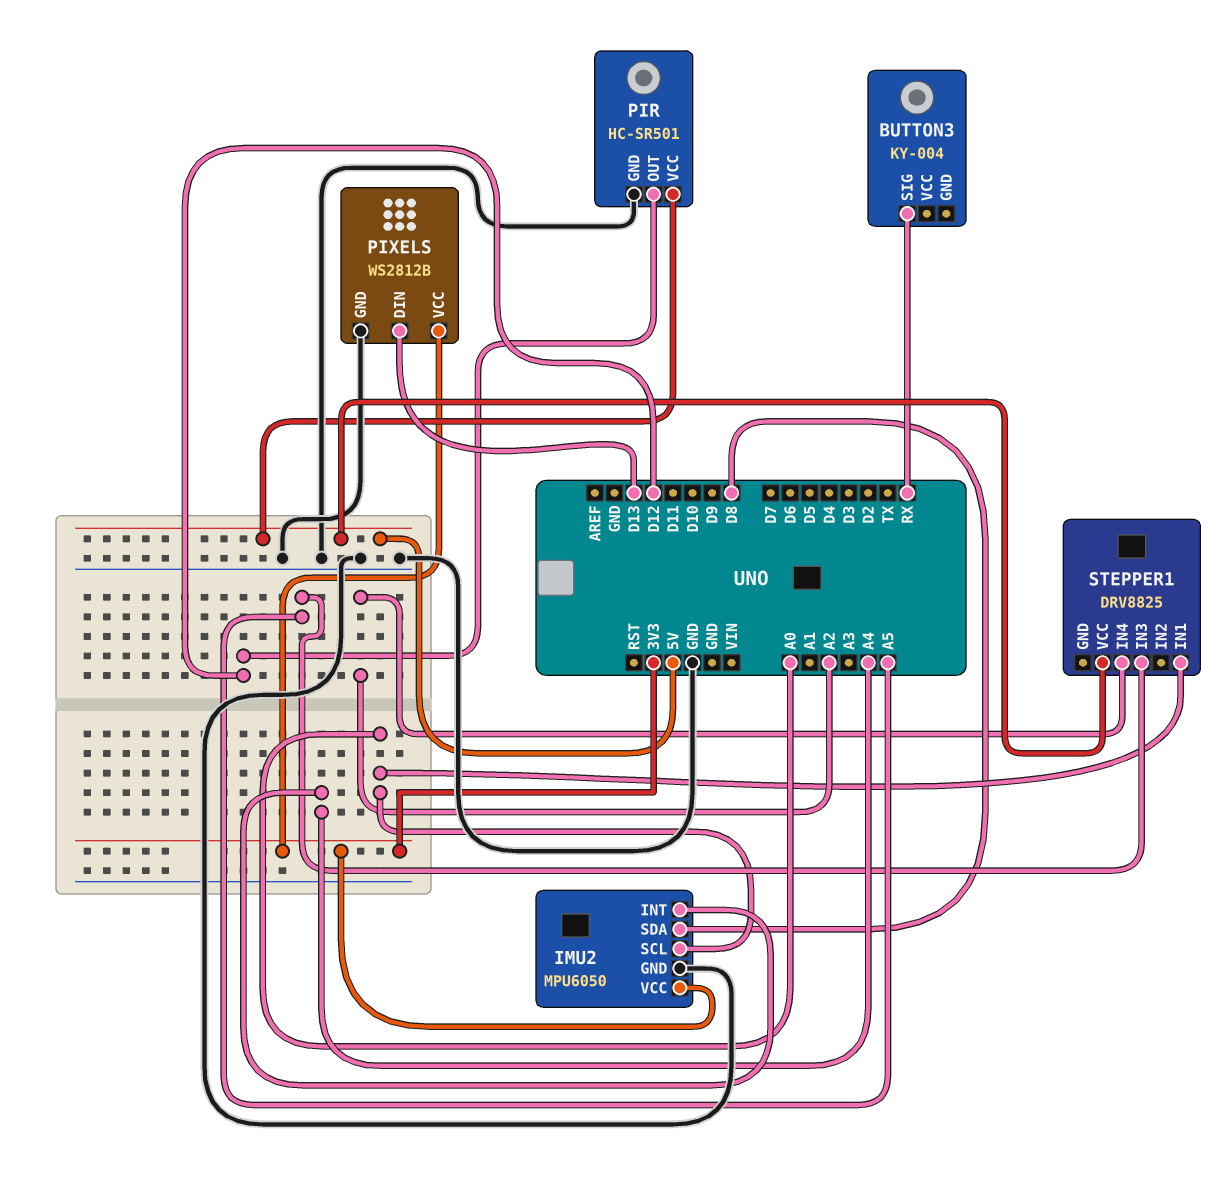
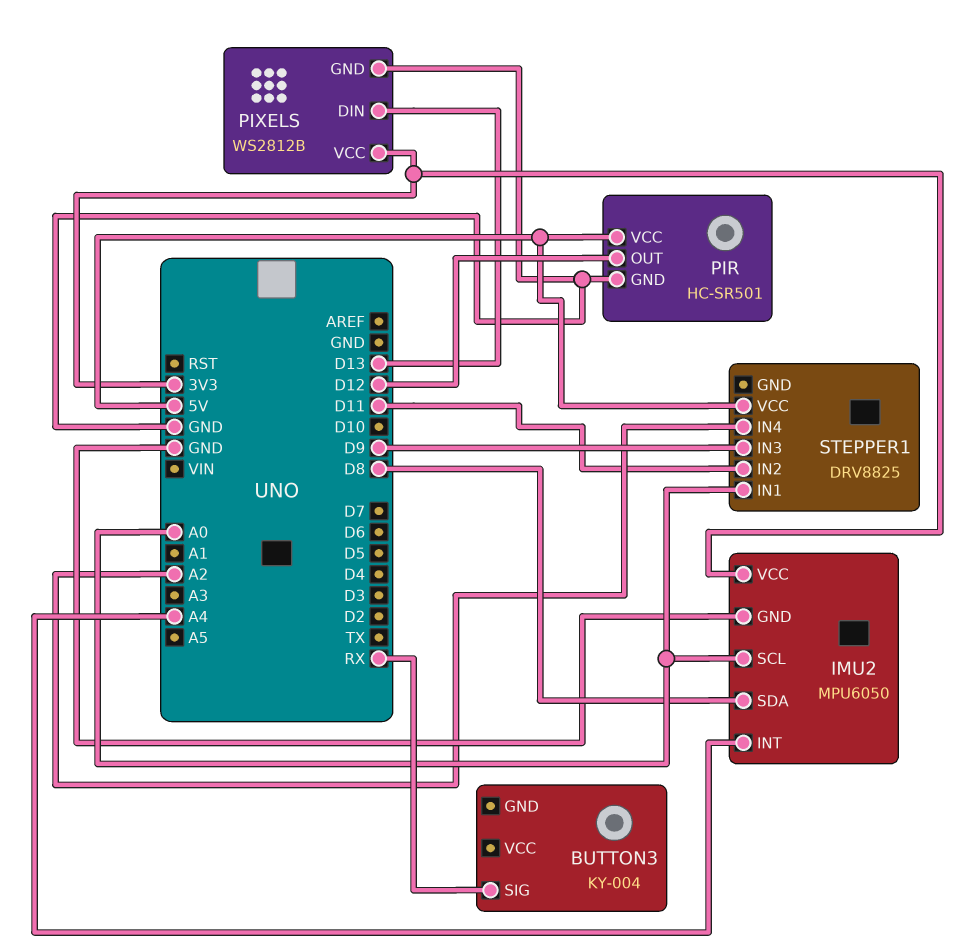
STEPPER1 pin IN2: none -> D11
STEPPER1 pin IN3: A5 -> D9

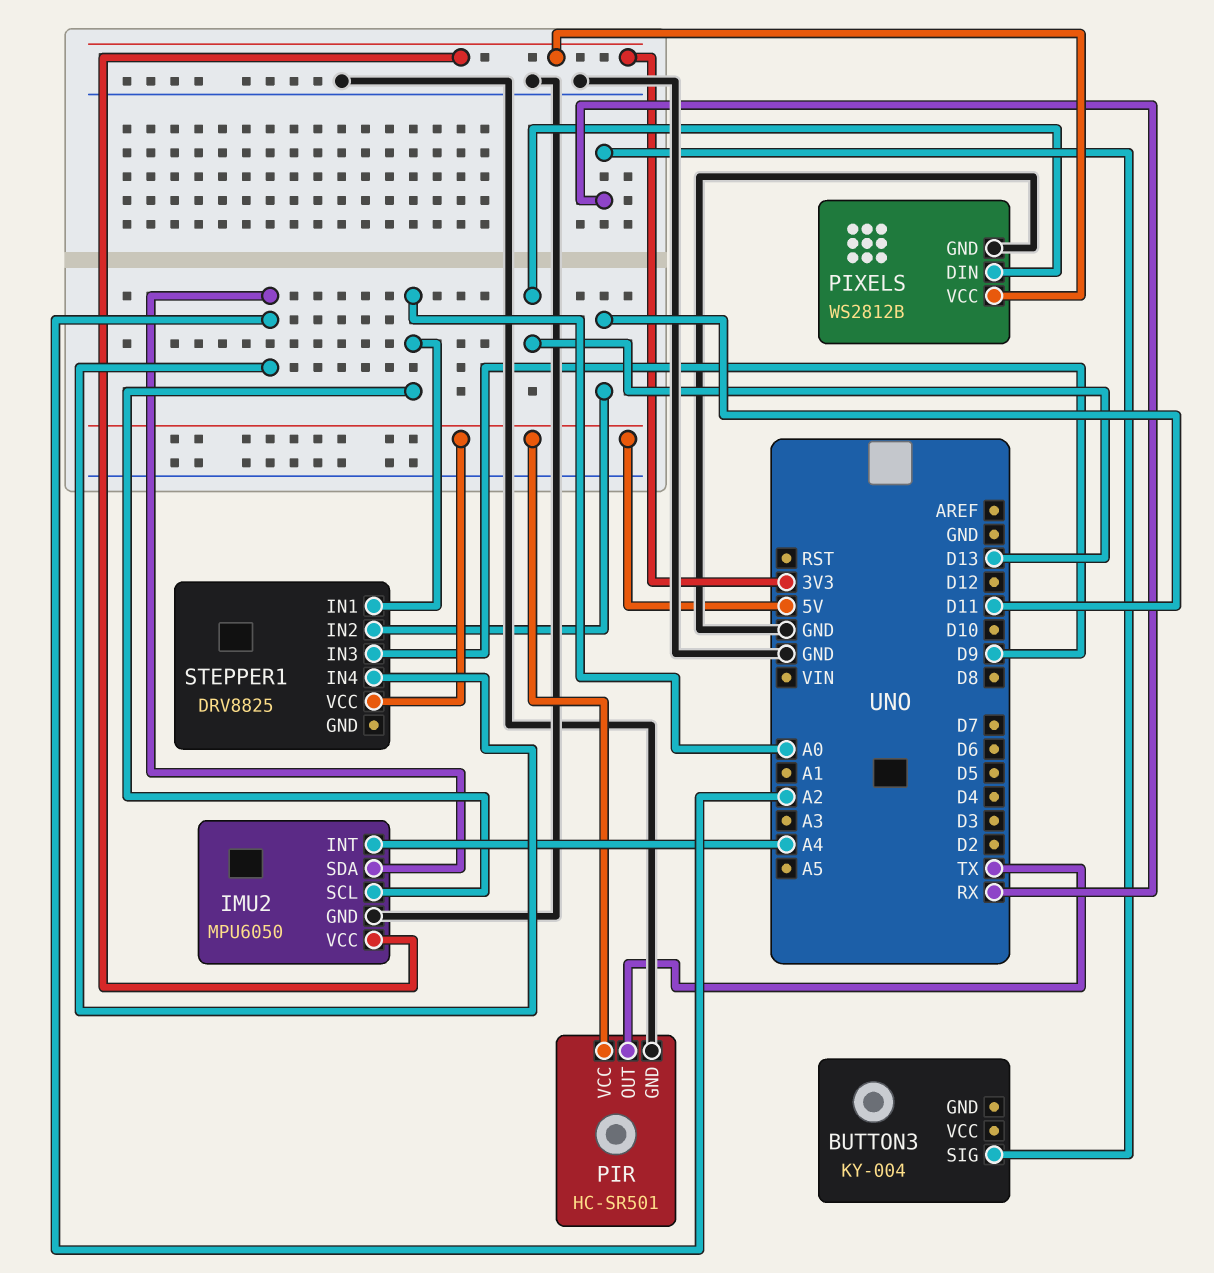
IMU2 pin SDA: D8 -> A2
PIR pin OUT: D12 -> TX

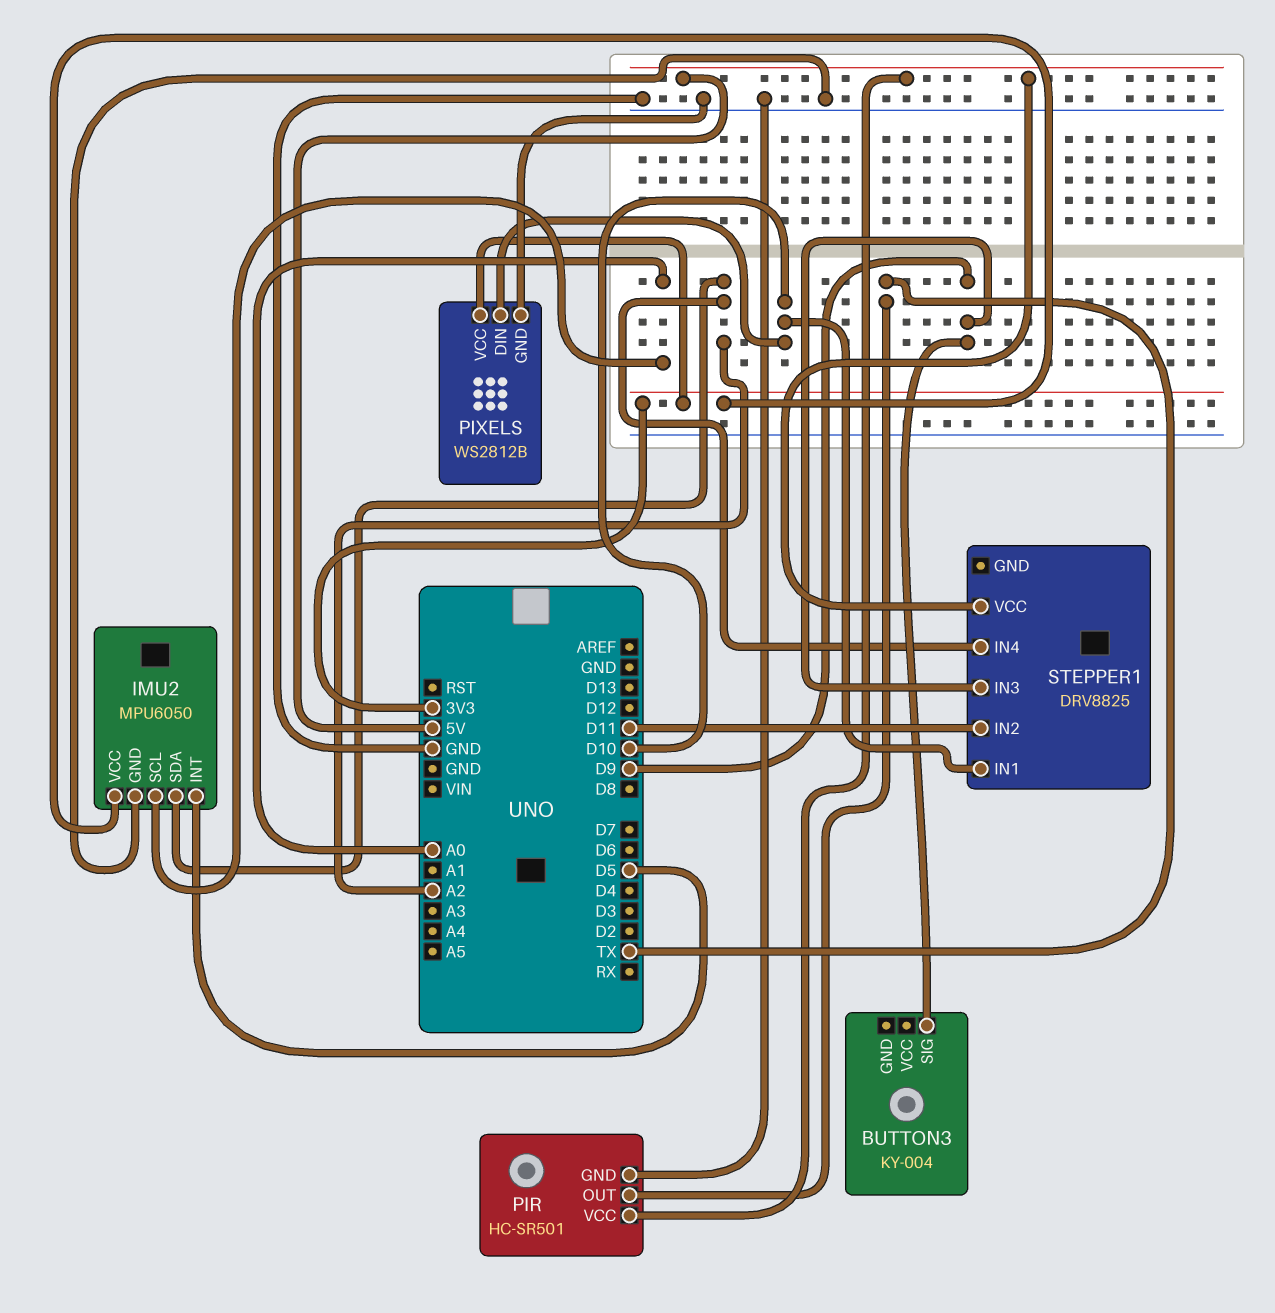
BUTTON3 pin SIG: RX -> D9
IMU2 pin INT: A4 -> D5
PIXELS pin DIN: D13 -> D10
STEPPER1 pin IN1: A0 -> D10

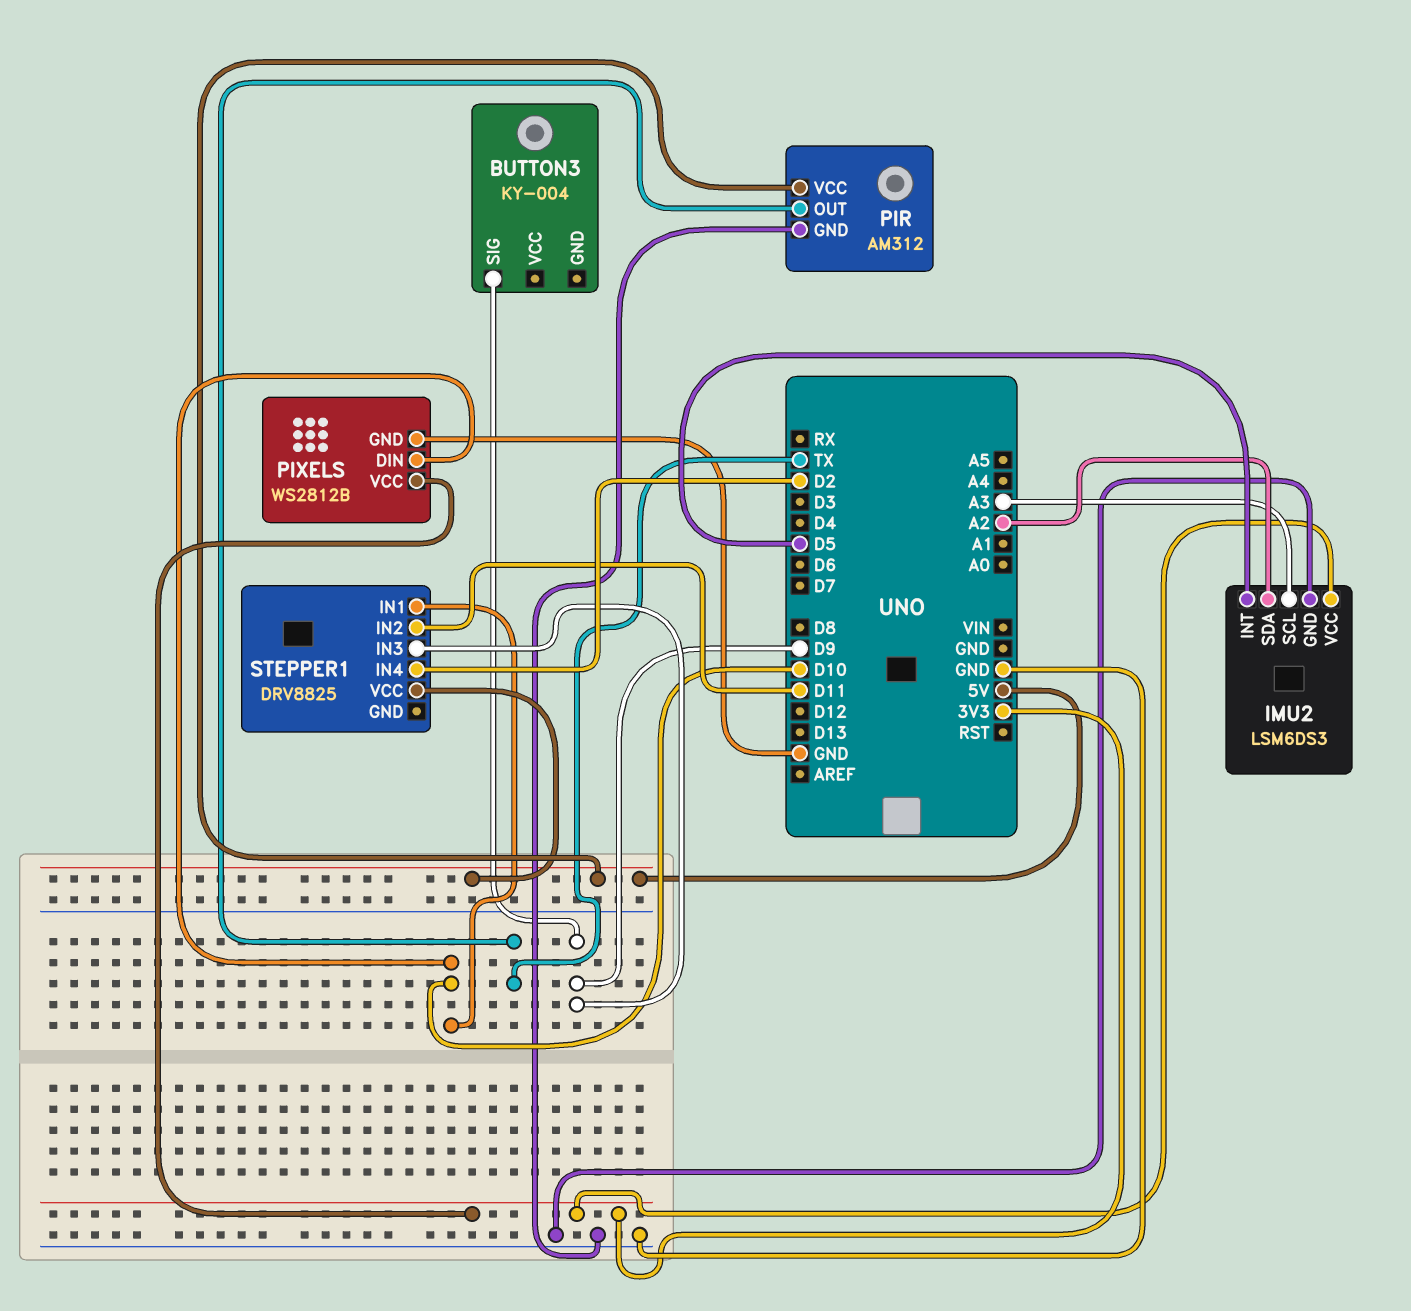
IMU2: MPU6050 -> LSM6DS3
IMU2 pin SCL: A0 -> A3
PIR: HC-SR501 -> AM312
STEPPER1 pin IN4: A2 -> D2

